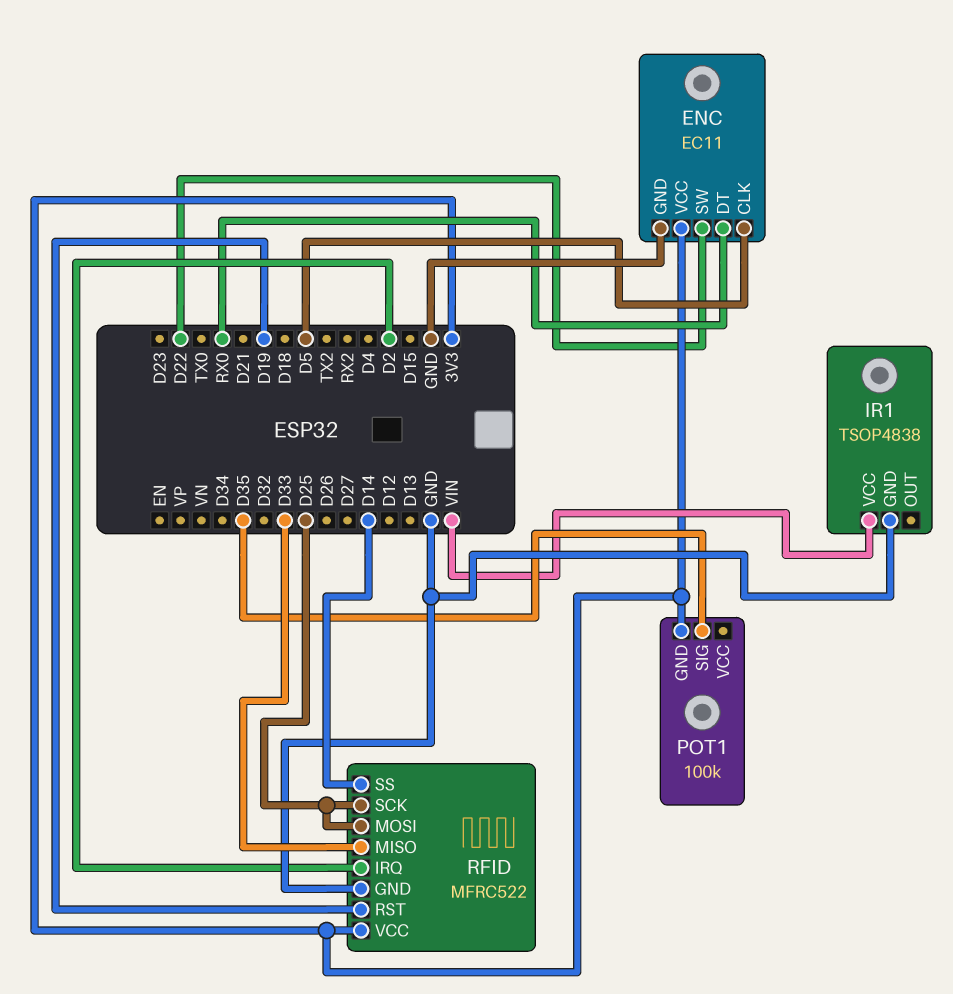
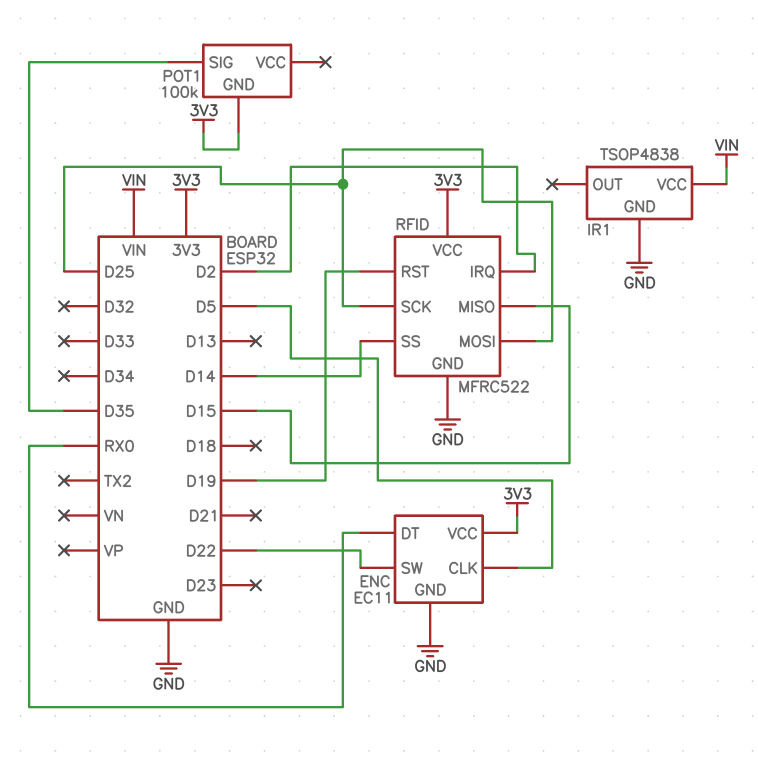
RFID pin MISO: D33 -> D15

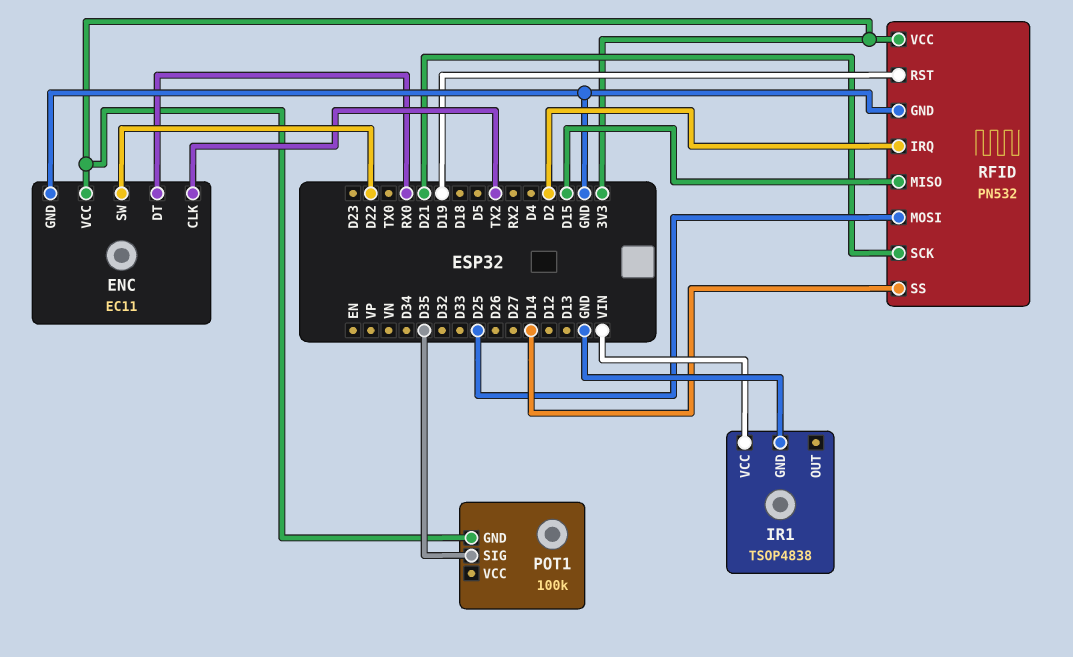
ENC pin CLK: D5 -> TX2
RFID: MFRC522 -> PN532
RFID pin SCK: D25 -> D21

